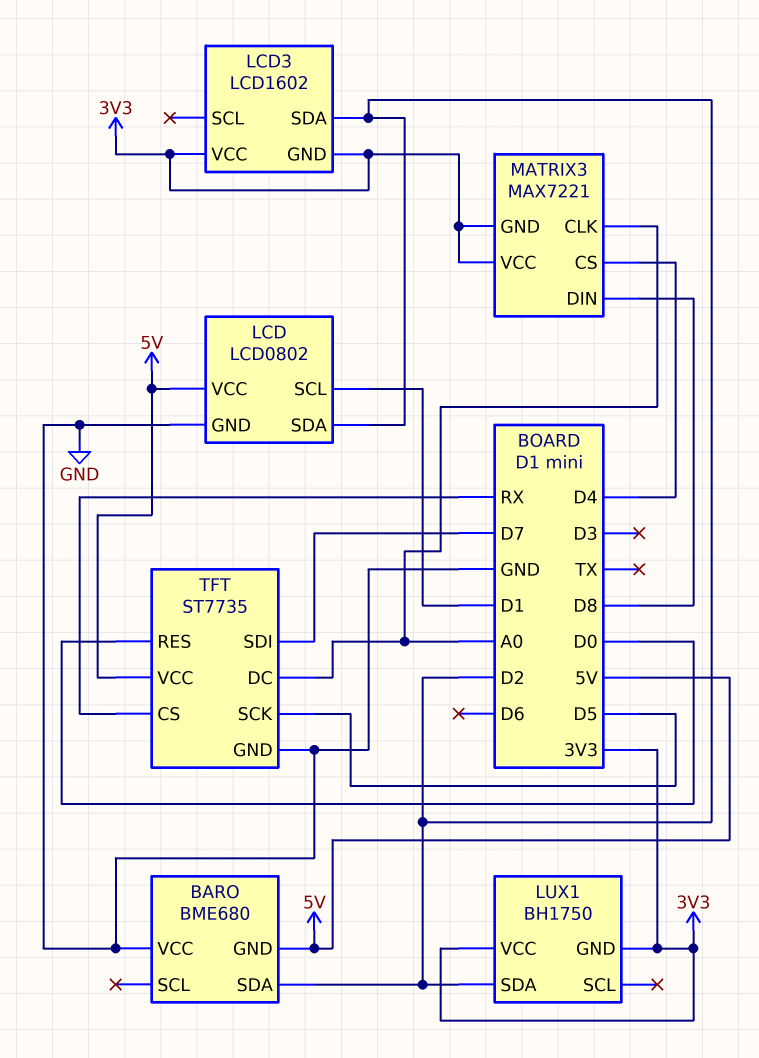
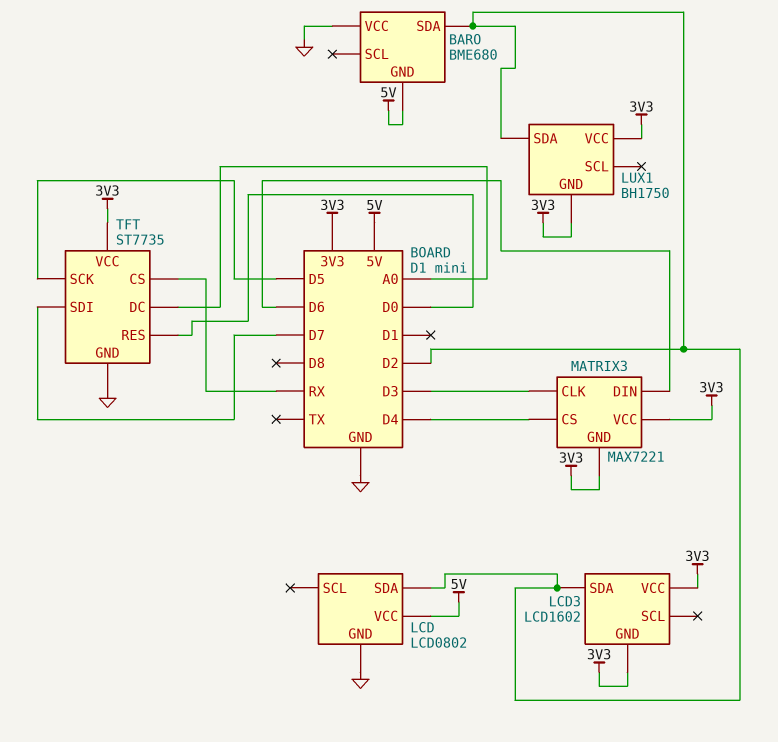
LCD pin SCL: D1 -> none
MATRIX3 pin CLK: A0 -> D3
MATRIX3 pin DIN: D8 -> D6
TFT pin VCC: 5V -> 3V3

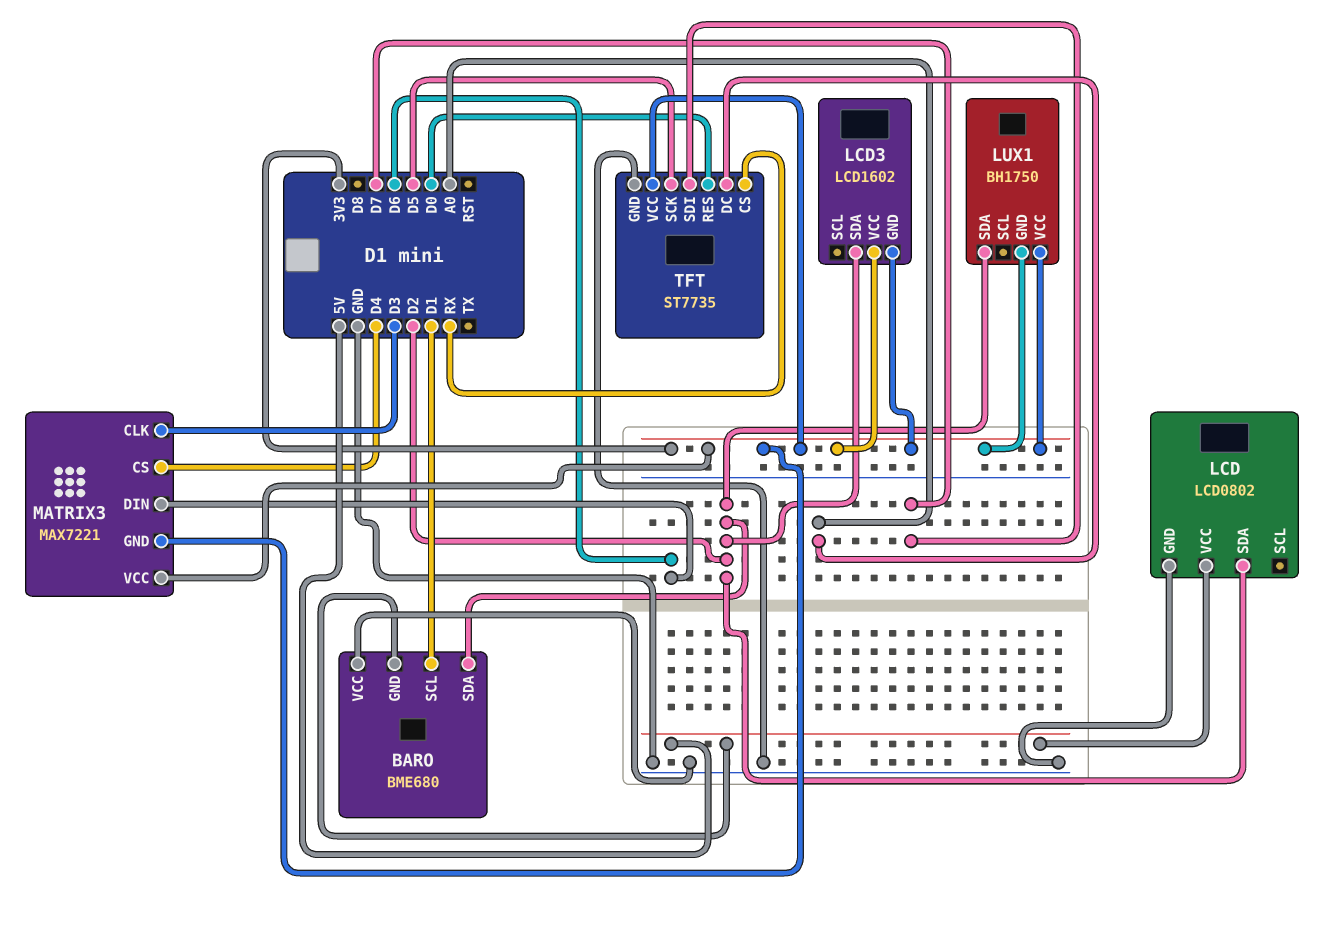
BARO pin SCL: none -> D1

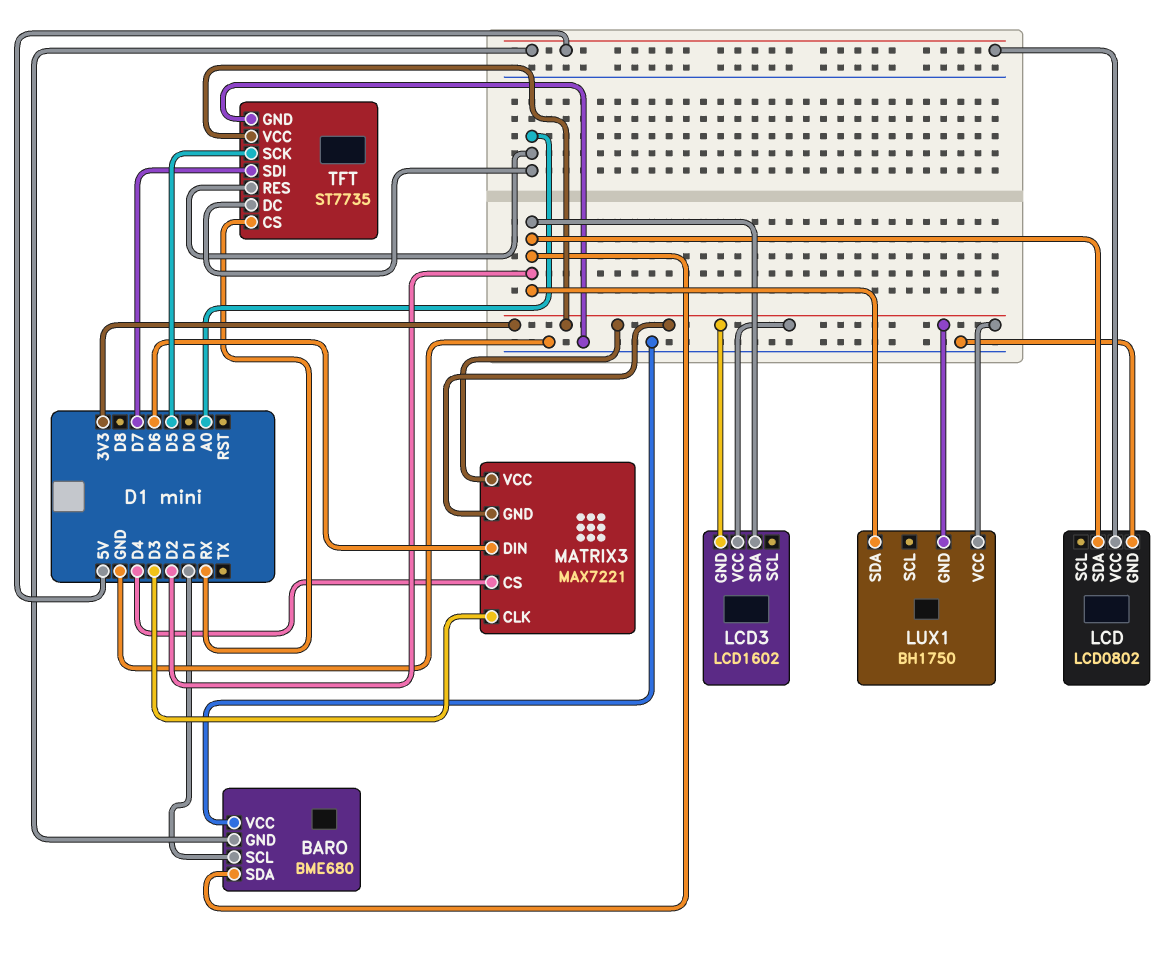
TFT pin RES: D0 -> A0

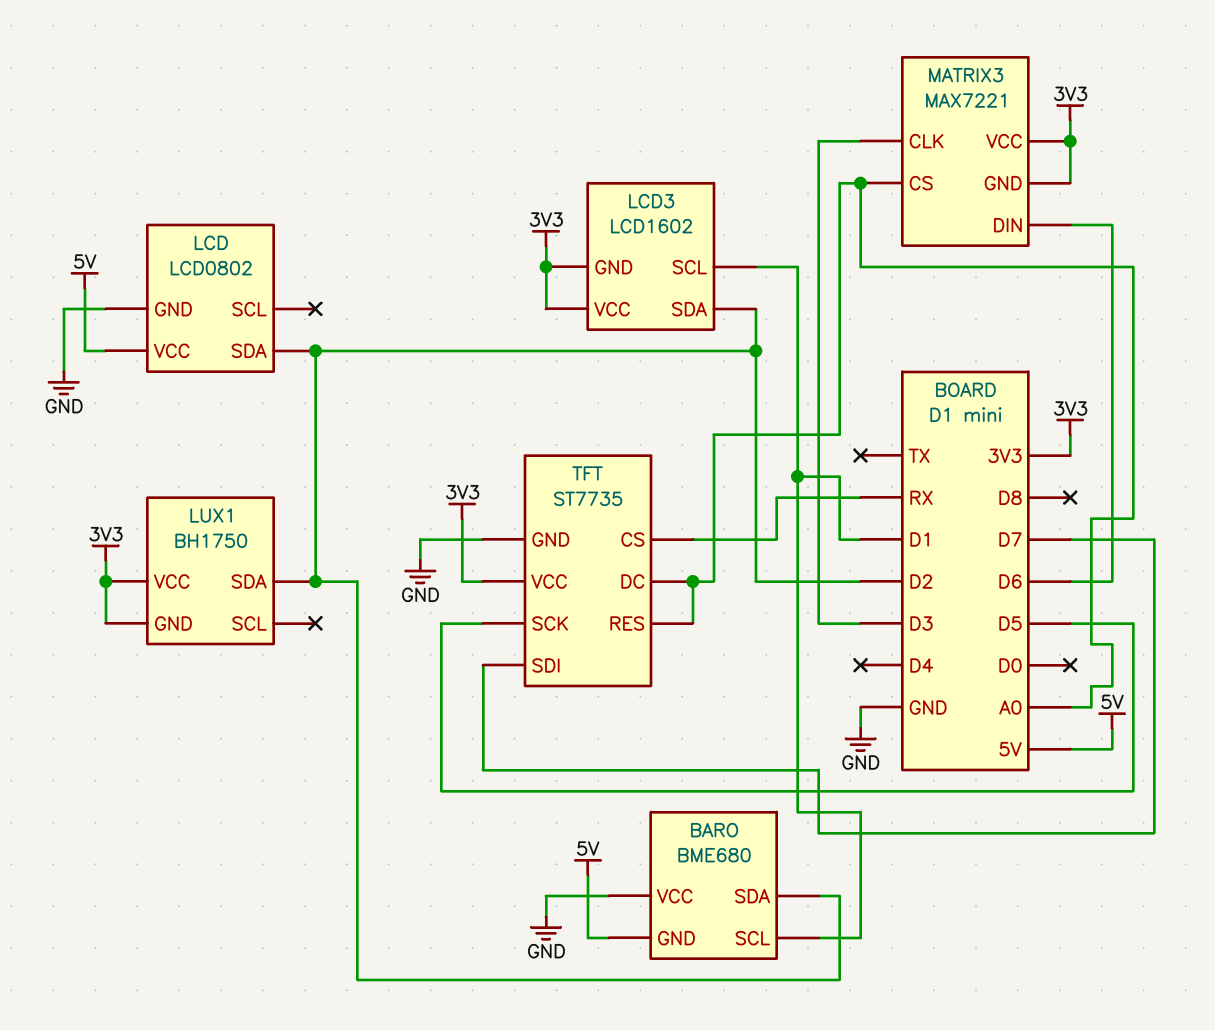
LCD3 pin SCL: none -> D1
MATRIX3 pin CS: D4 -> A0

